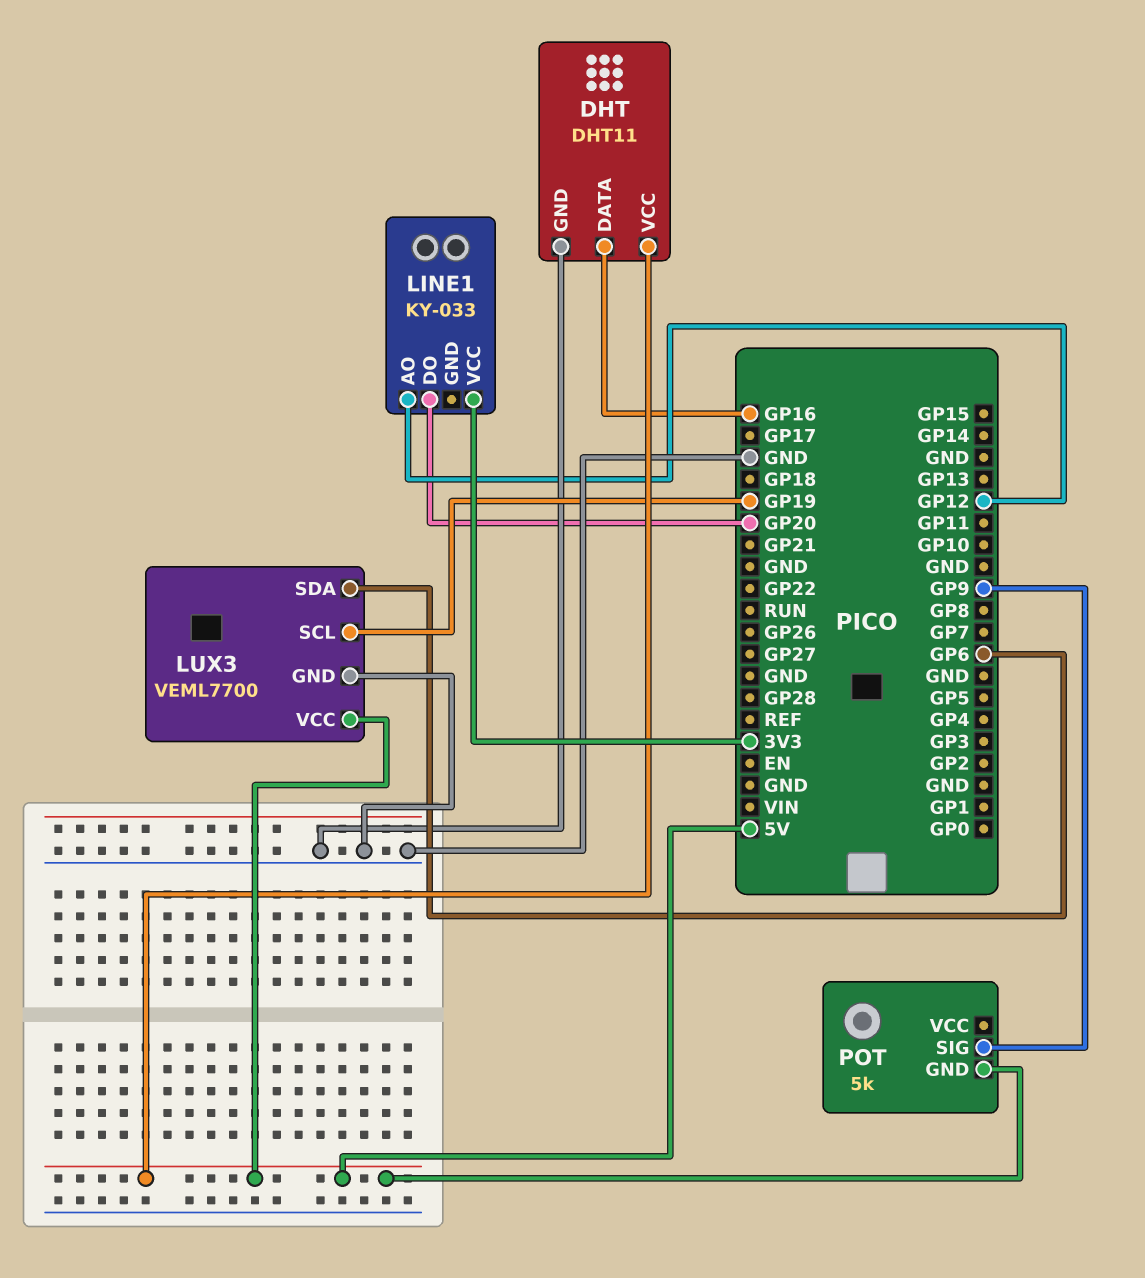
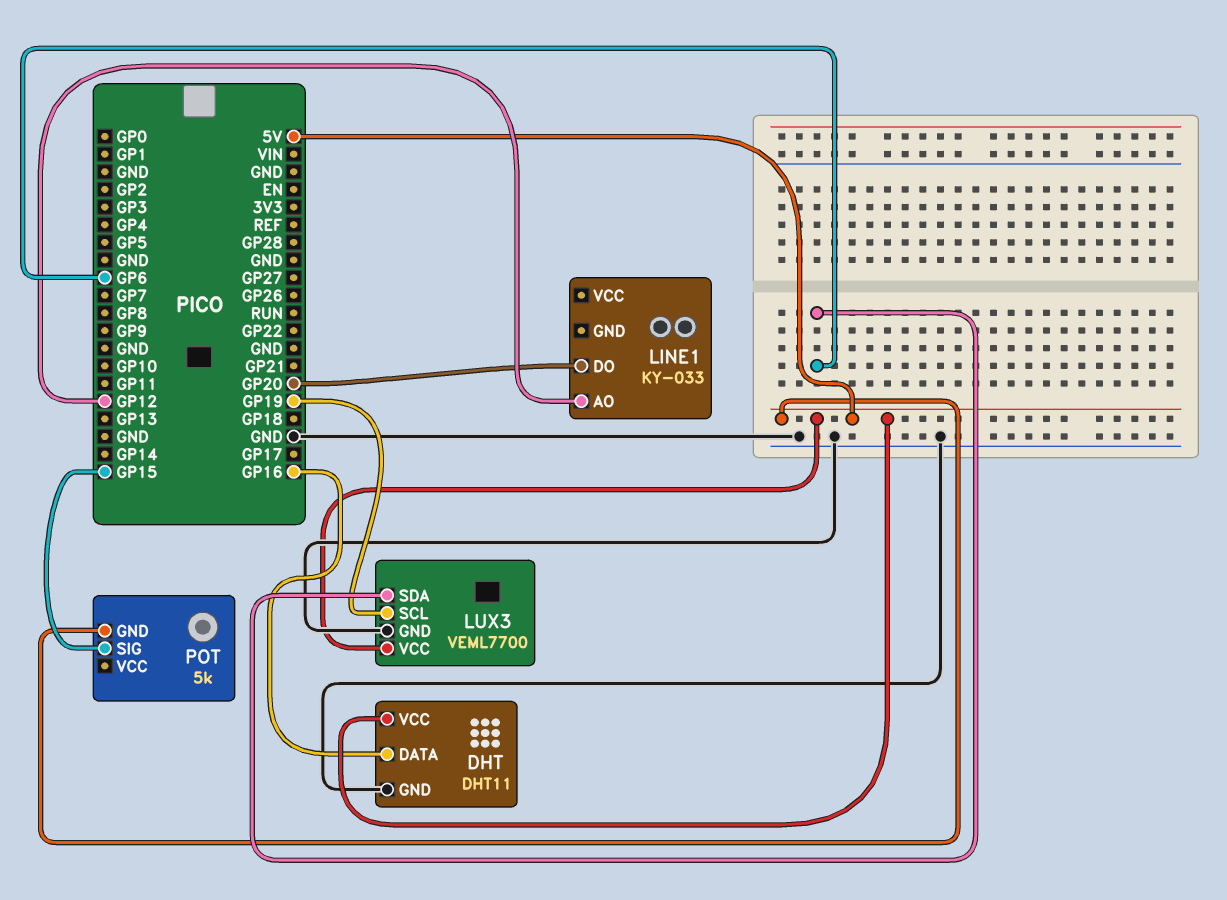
LINE1 pin VCC: 3V3 -> none
POT pin SIG: GP9 -> GP15

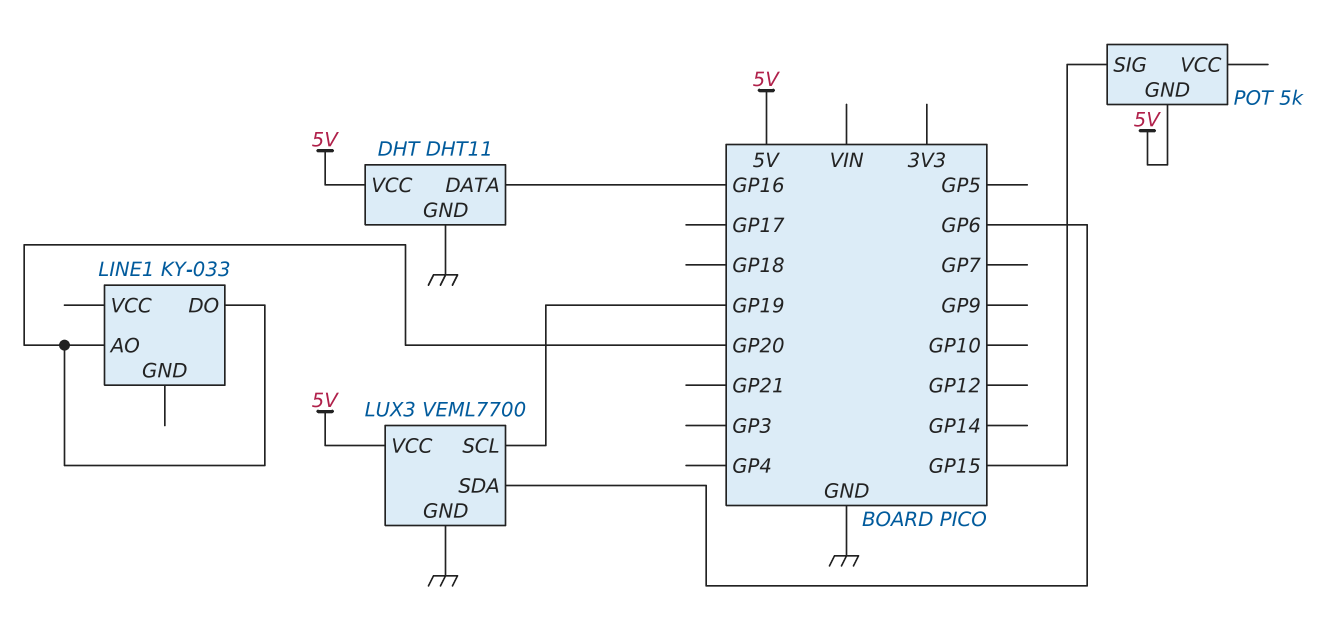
LINE1 pin AO: GP12 -> GP20

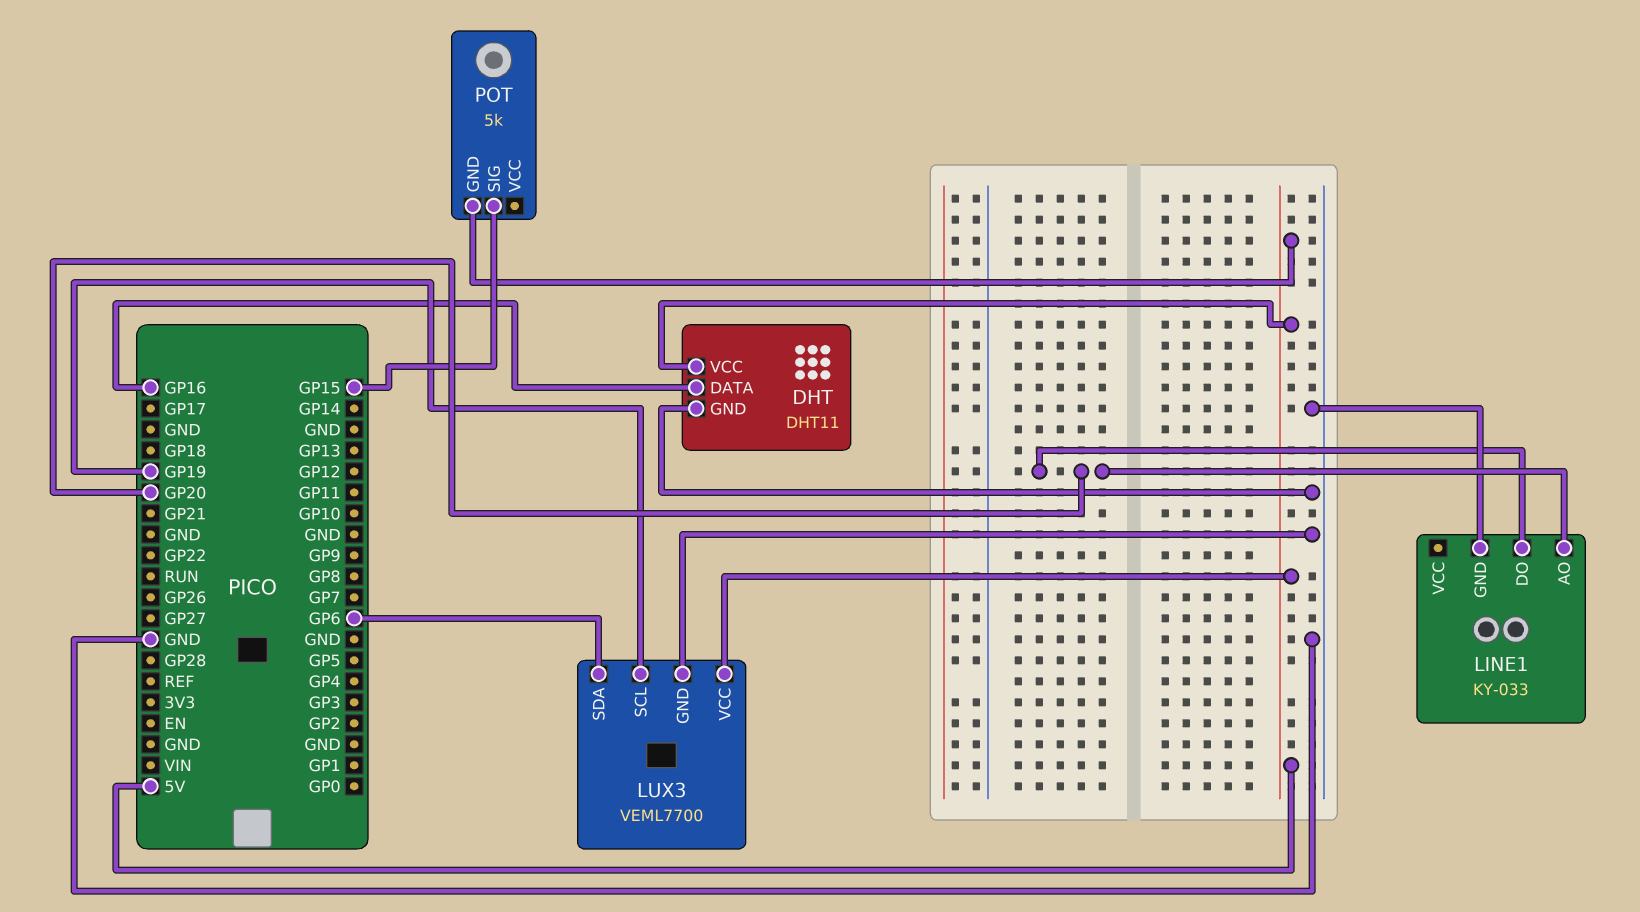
LINE1 pin GND: none -> GND

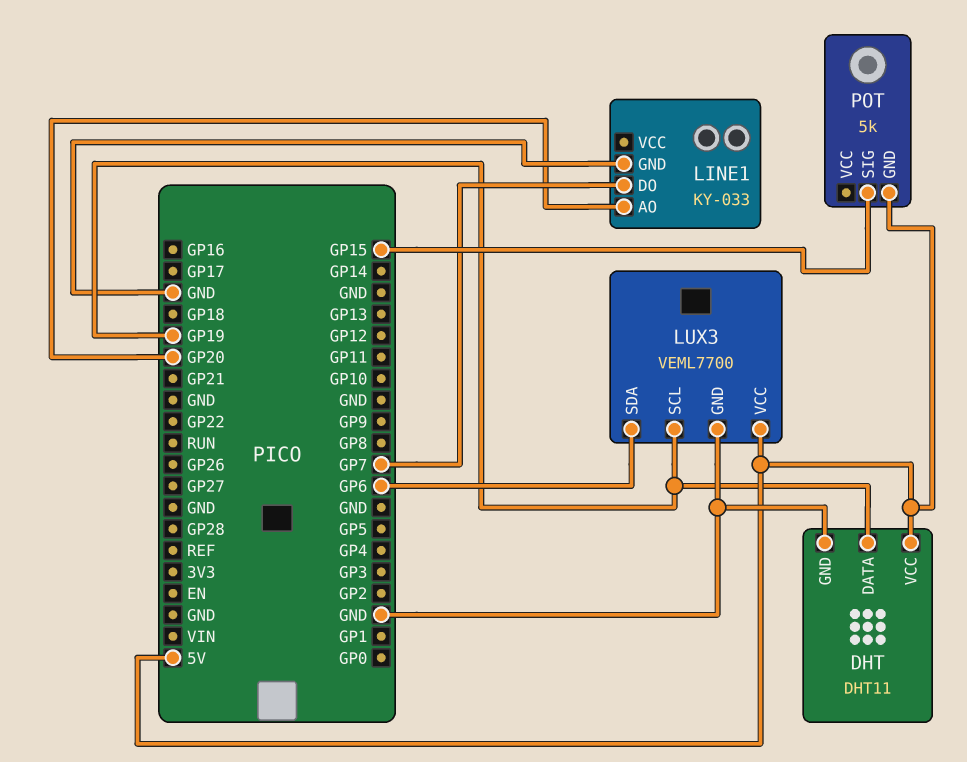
DHT pin DATA: GP16 -> GP19
LINE1 pin DO: GP20 -> GP7

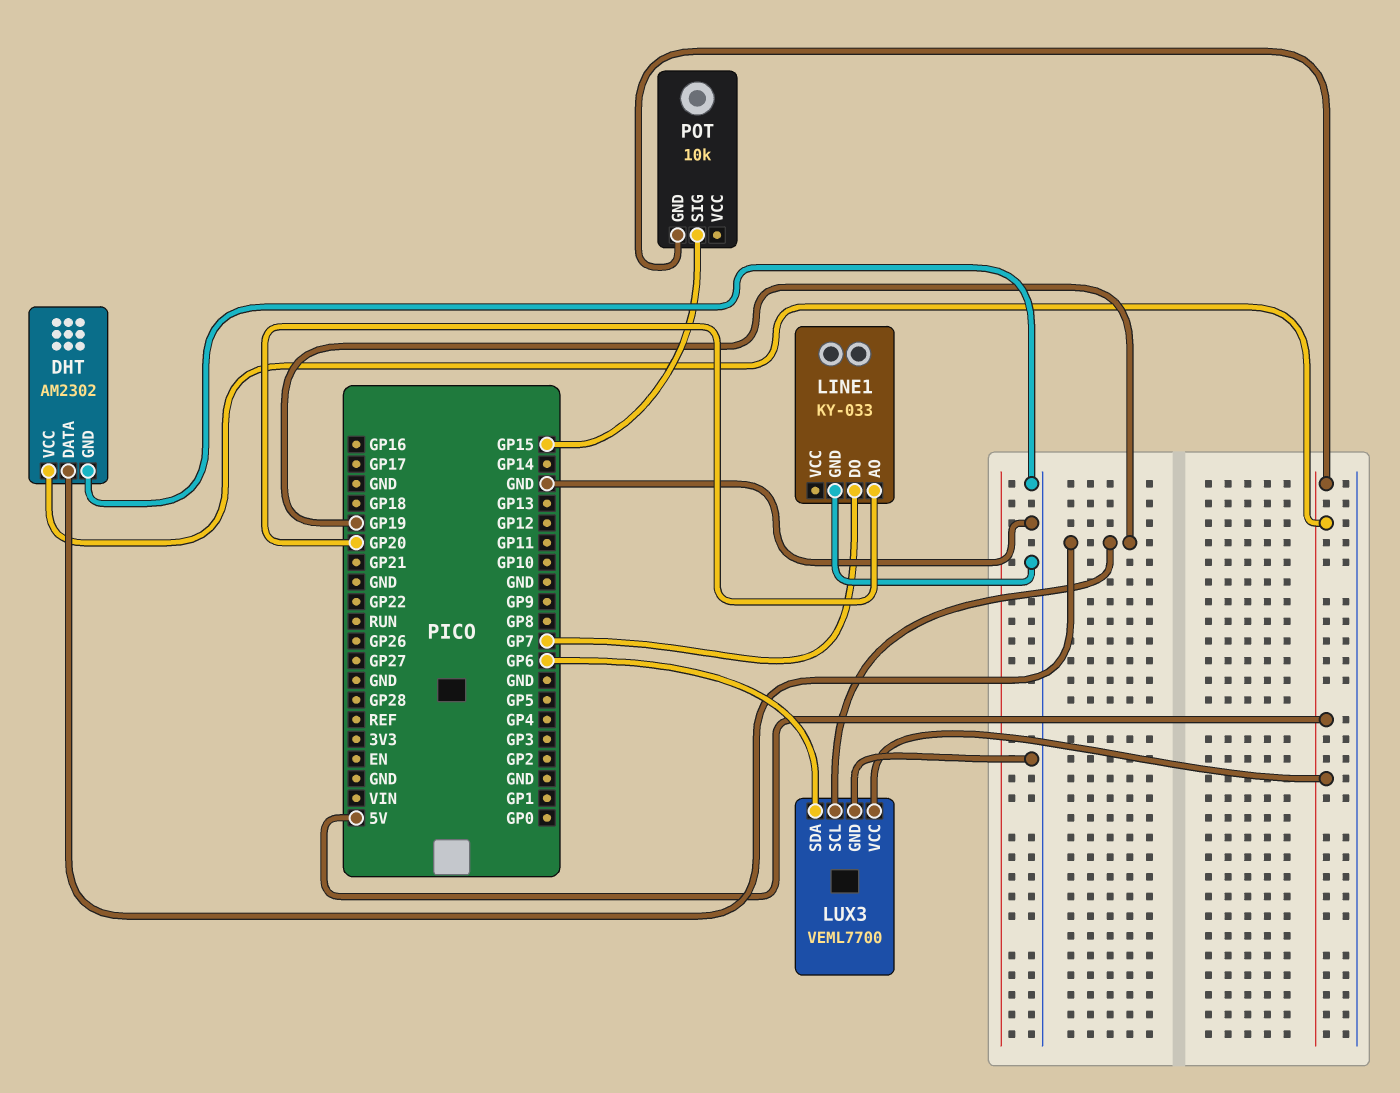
DHT: DHT11 -> AM2302
POT: 5k -> 10k

